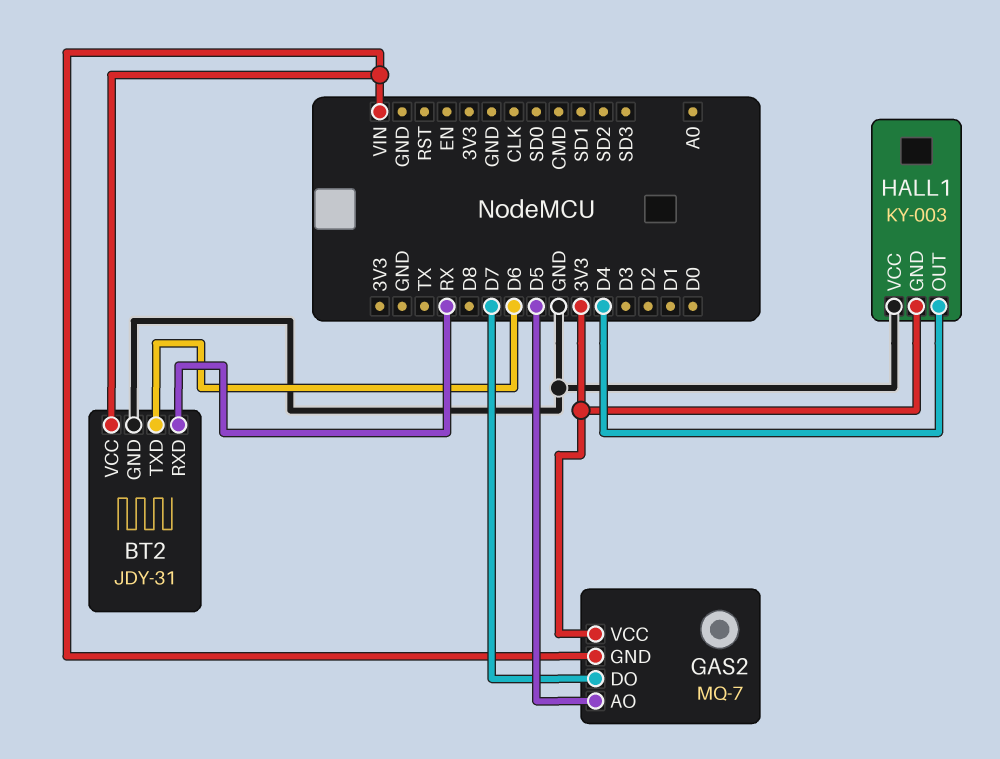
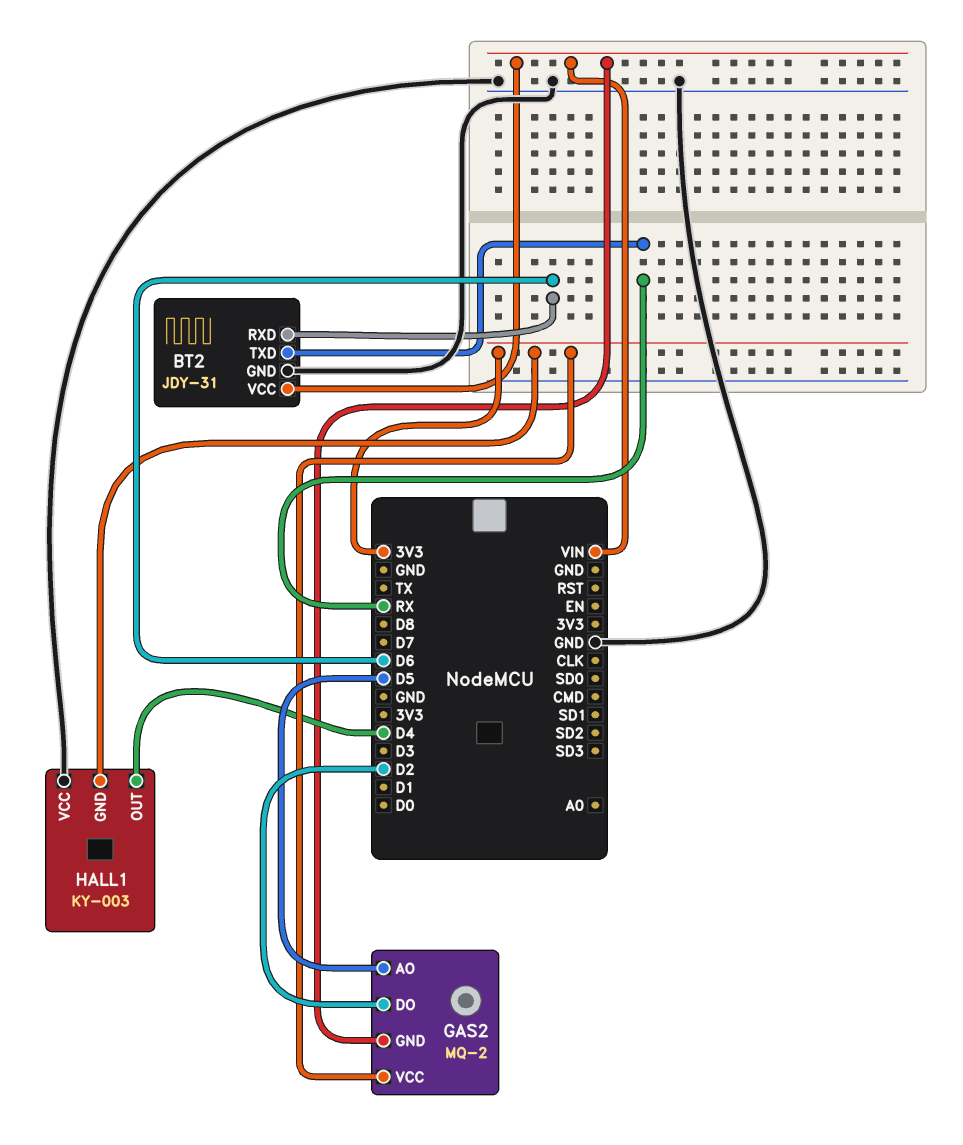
BT2 pin RXD: RX -> D6
BT2 pin TXD: D6 -> RX
GAS2: MQ-7 -> MQ-2
GAS2 pin DO: D7 -> D2

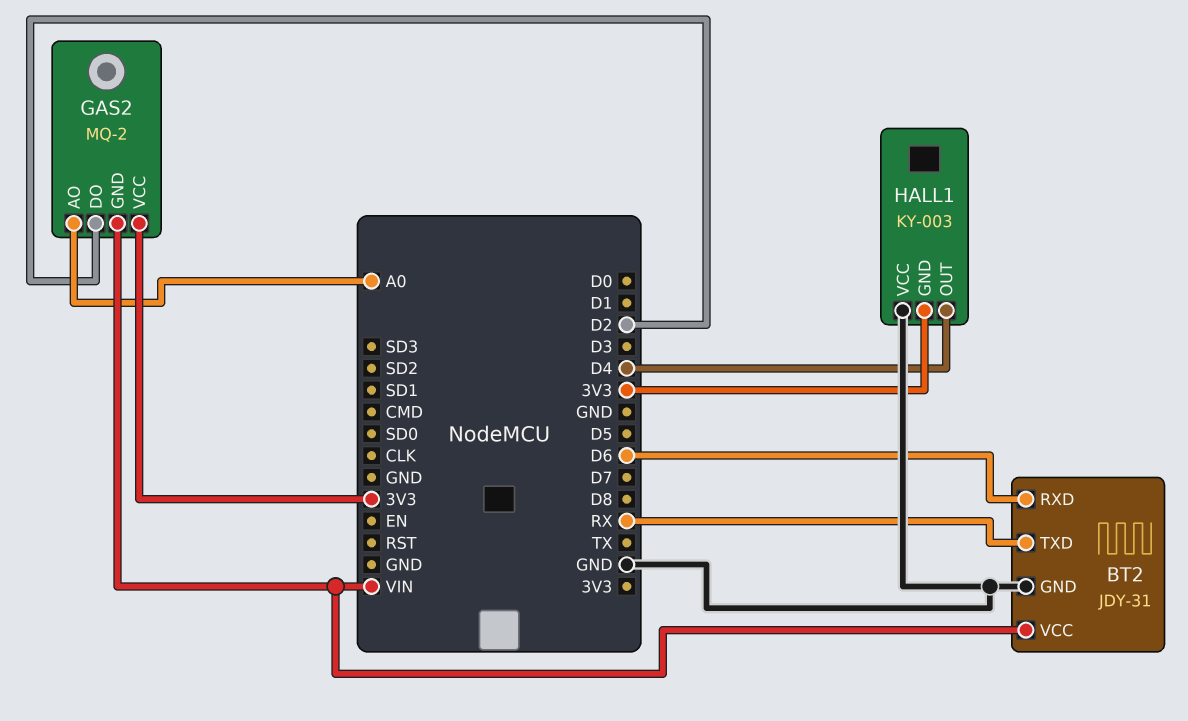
GAS2 pin AO: D5 -> A0

